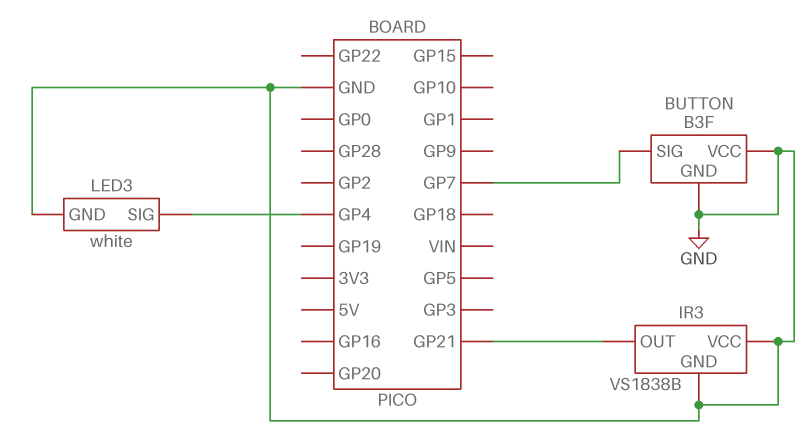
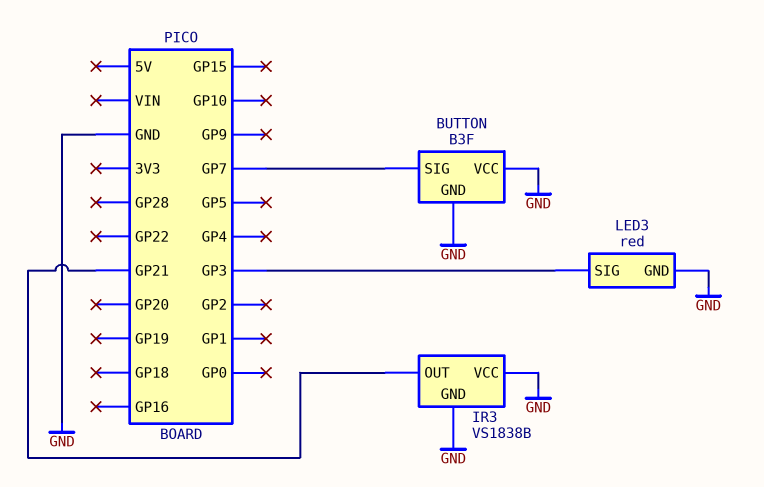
LED3: white -> red
LED3 pin SIG: GP4 -> GP3

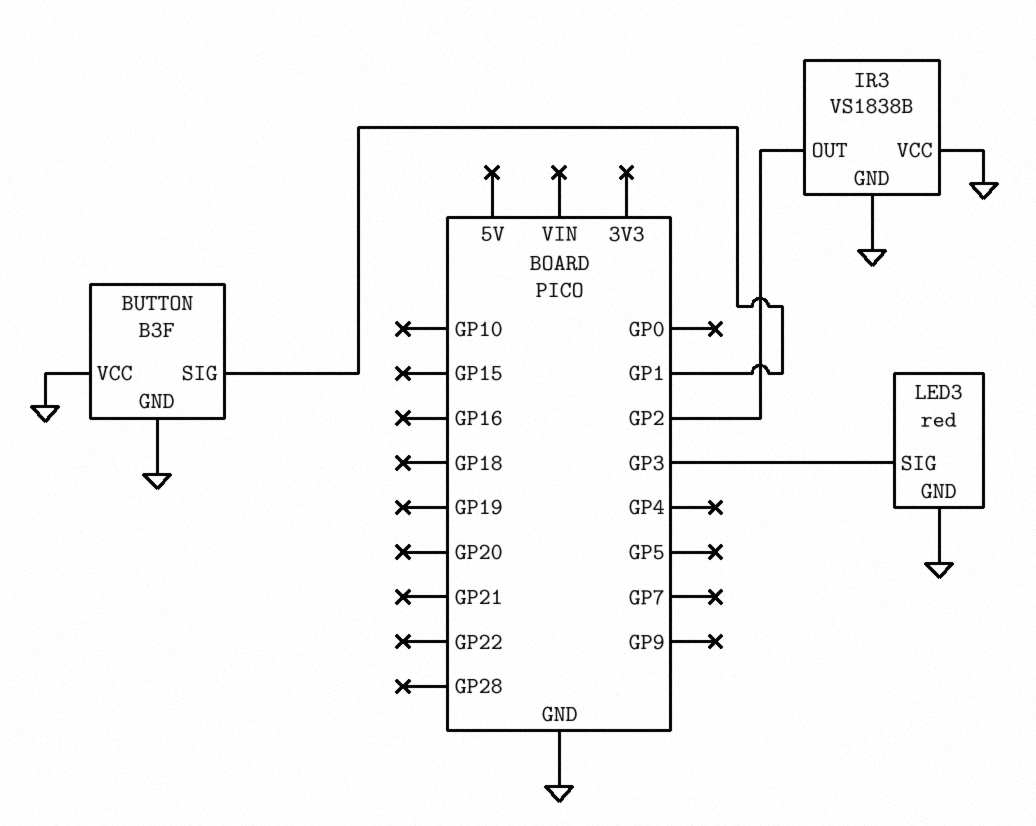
BUTTON pin SIG: GP7 -> GP1
IR3 pin OUT: GP21 -> GP2

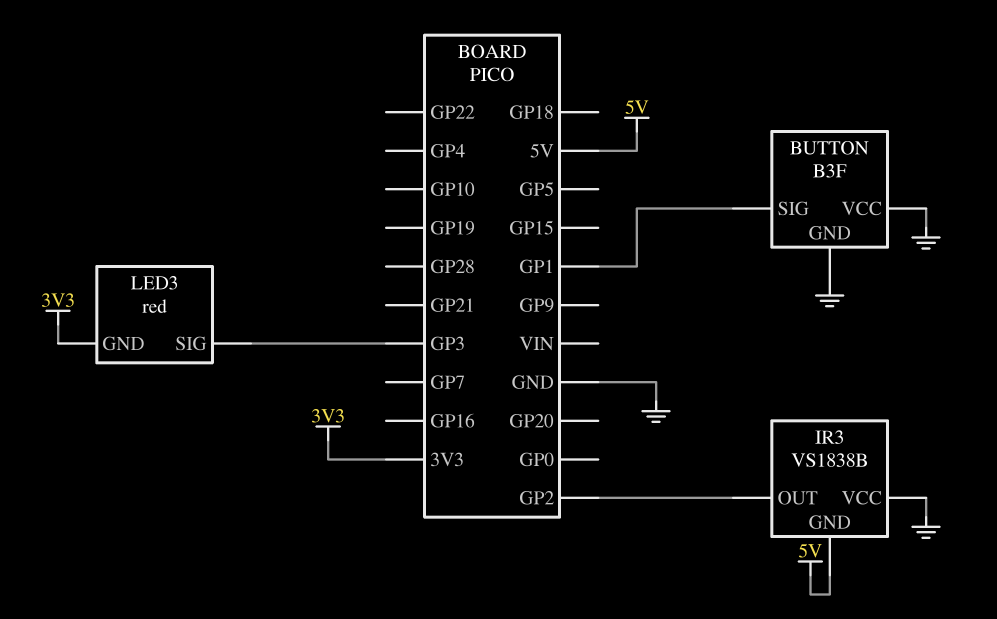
IR3 pin GND: GND -> 5V
LED3 pin GND: GND -> 3V3

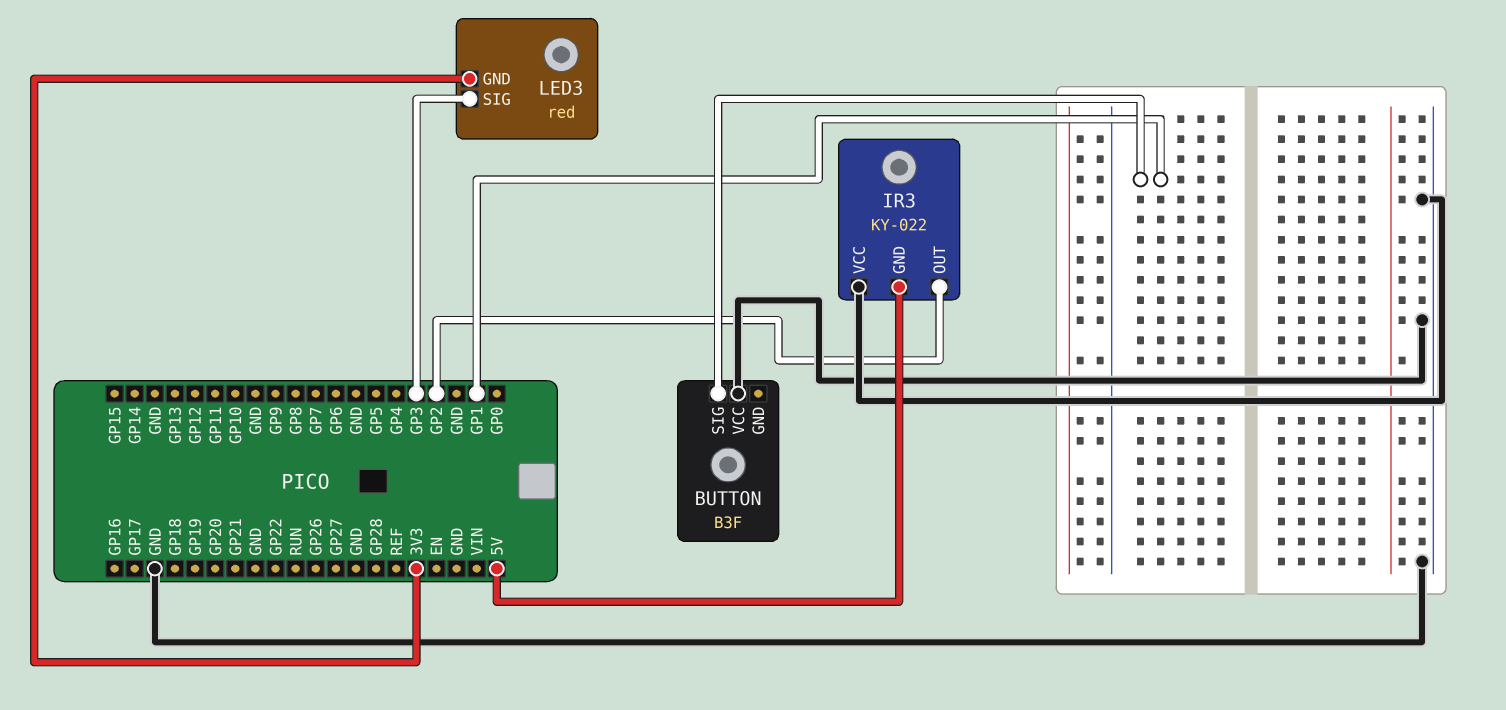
BUTTON pin GND: GND -> none
IR3: VS1838B -> KY-022

